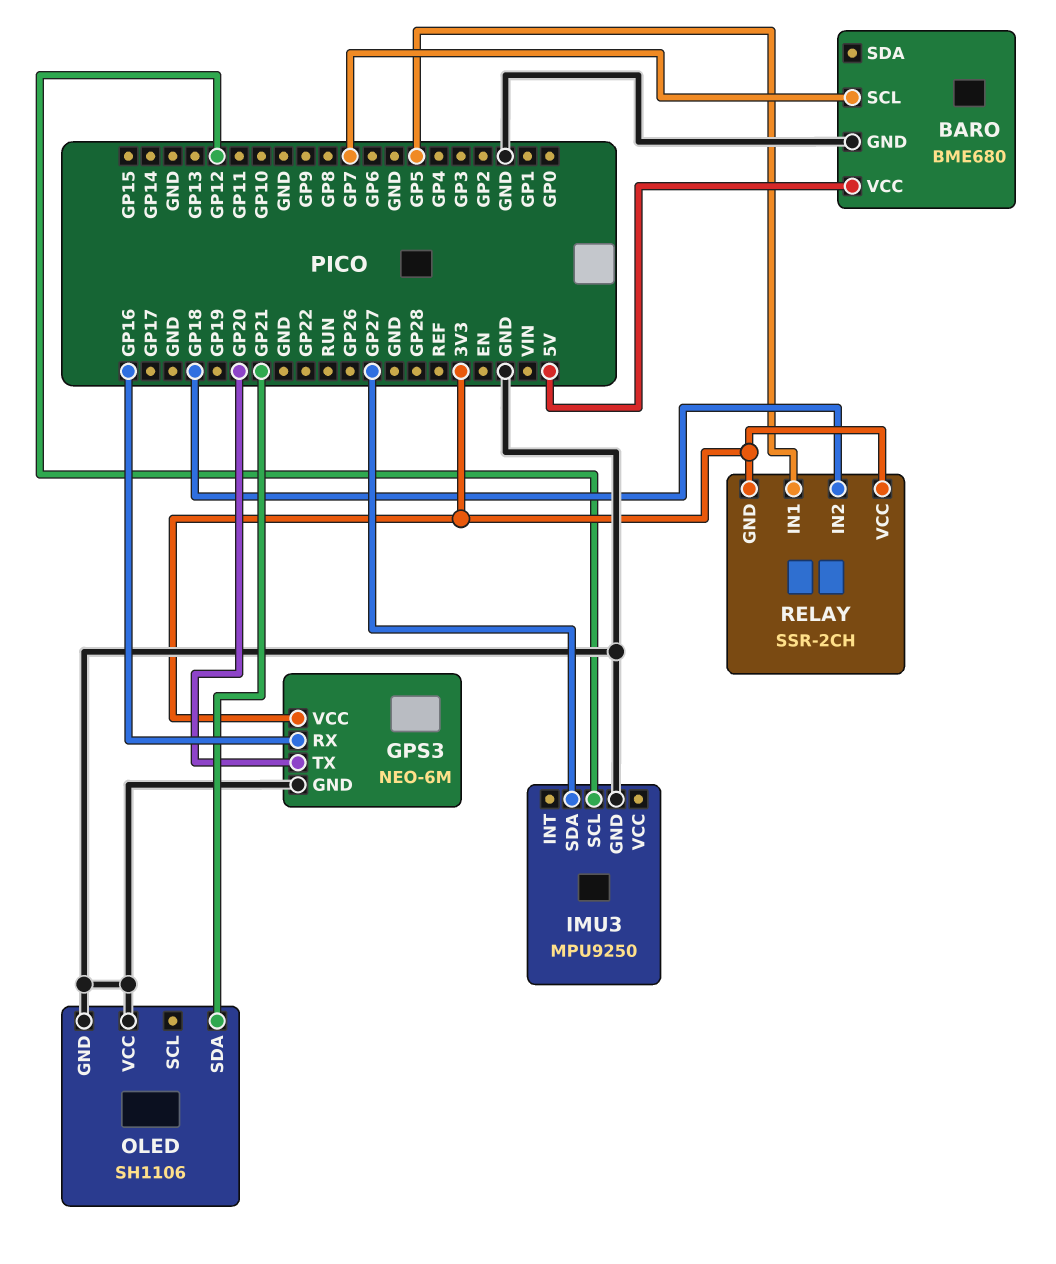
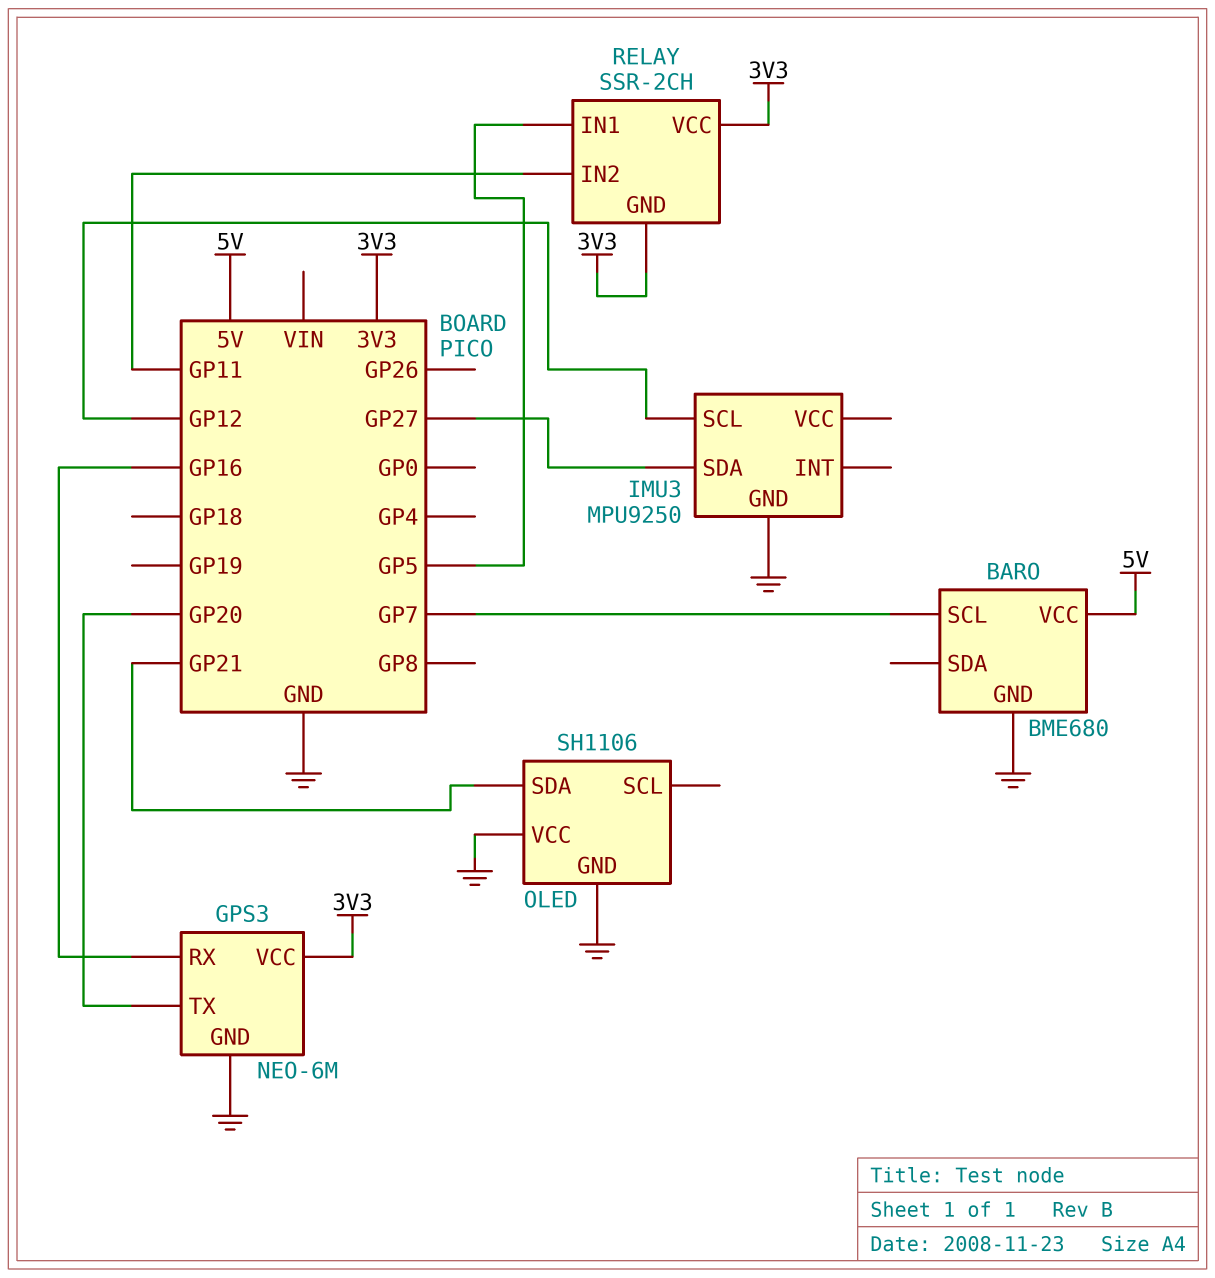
RELAY pin IN2: GP18 -> GP11

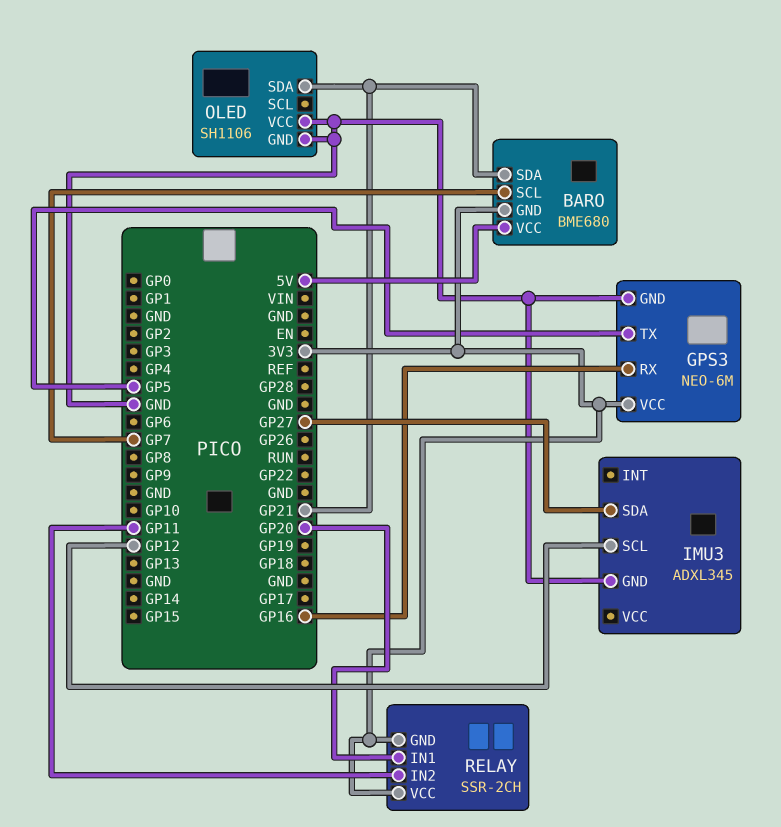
BARO pin GND: GND -> 3V3
BARO pin SDA: none -> GP21
GPS3 pin TX: GP20 -> GP5
IMU3: MPU9250 -> ADXL345
RELAY pin IN1: GP5 -> GP20

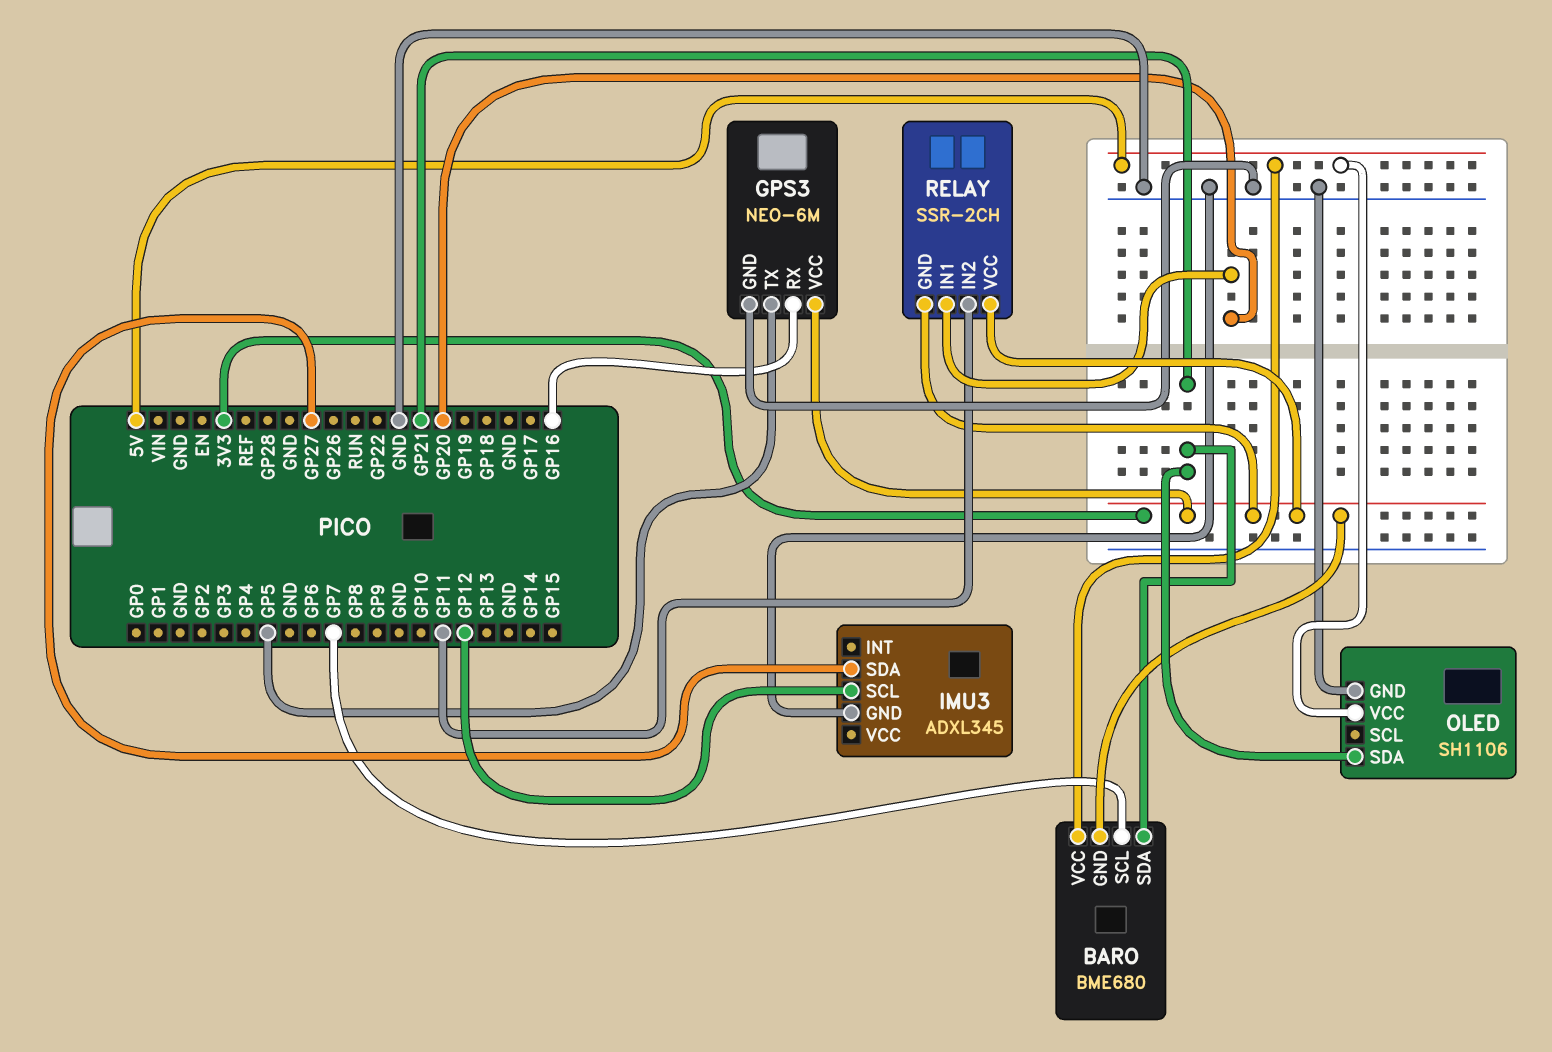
OLED pin VCC: GND -> 5V

